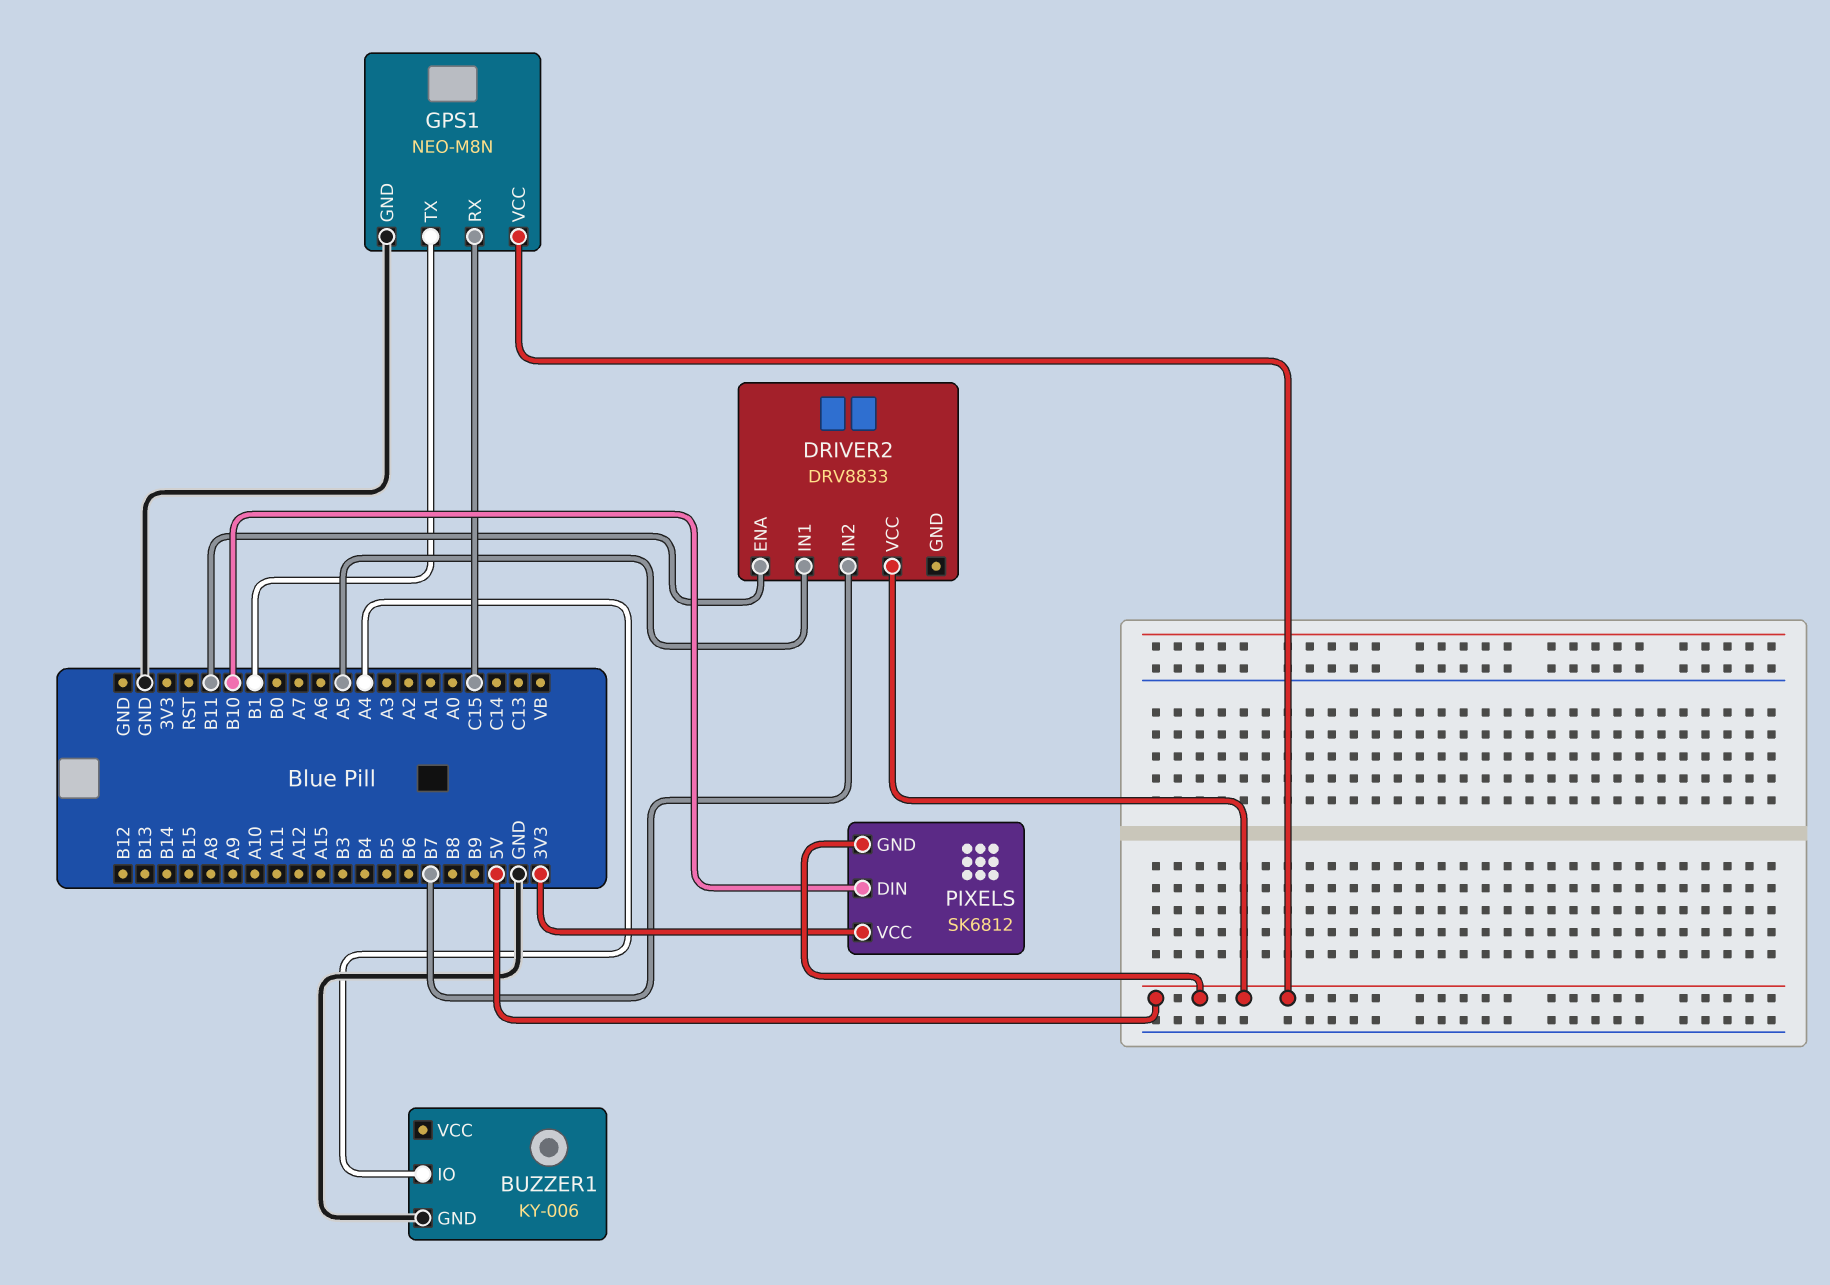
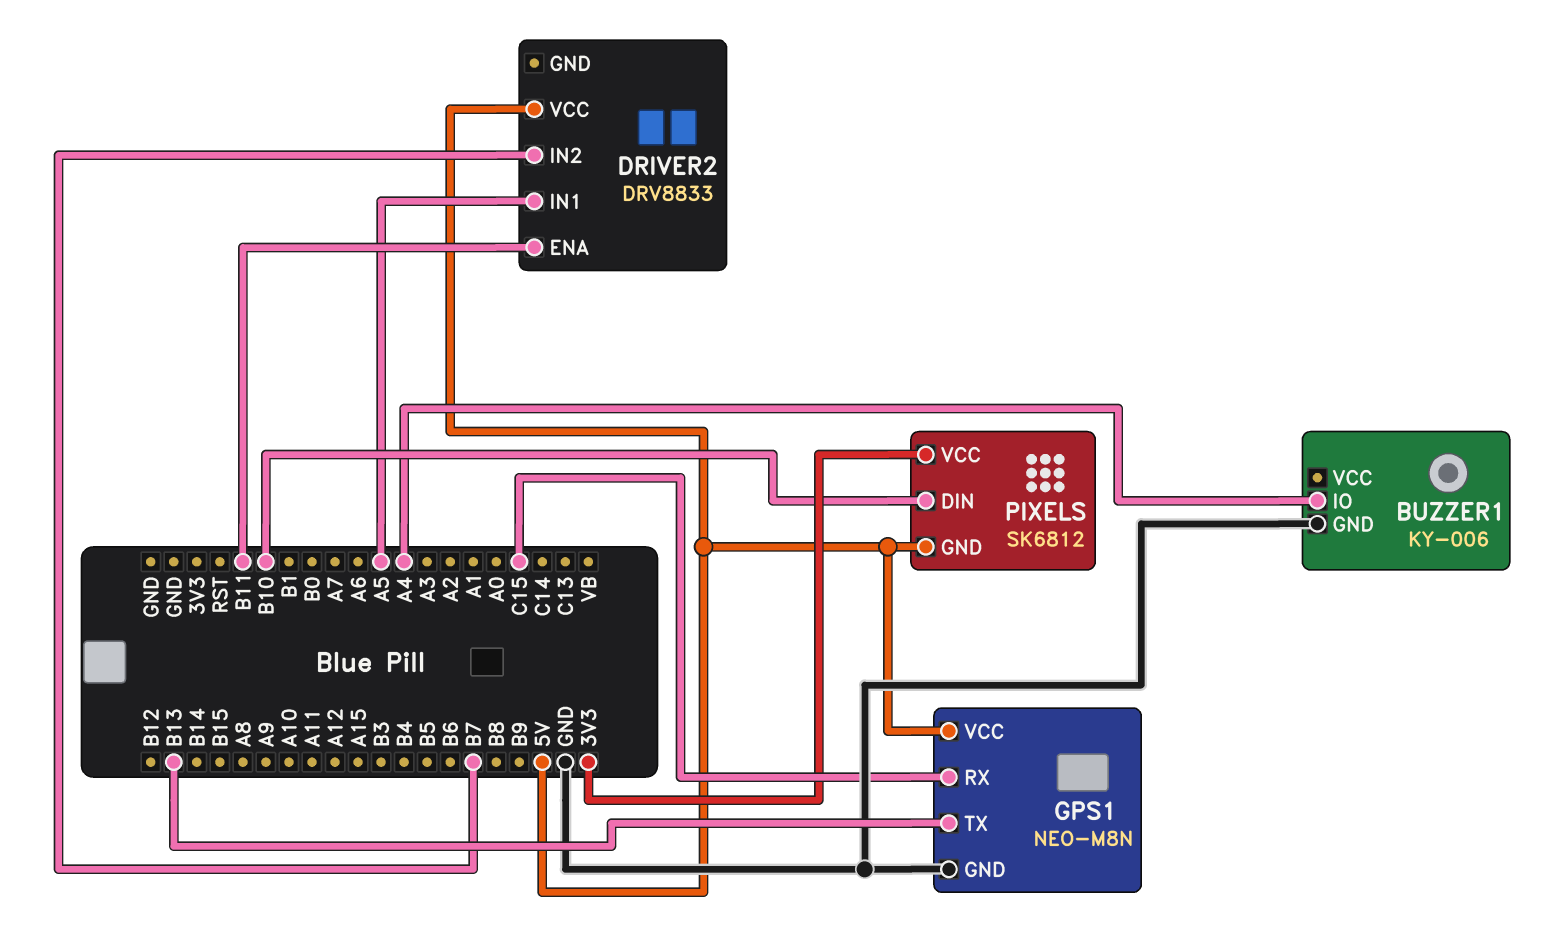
GPS1 pin TX: B1 -> B13

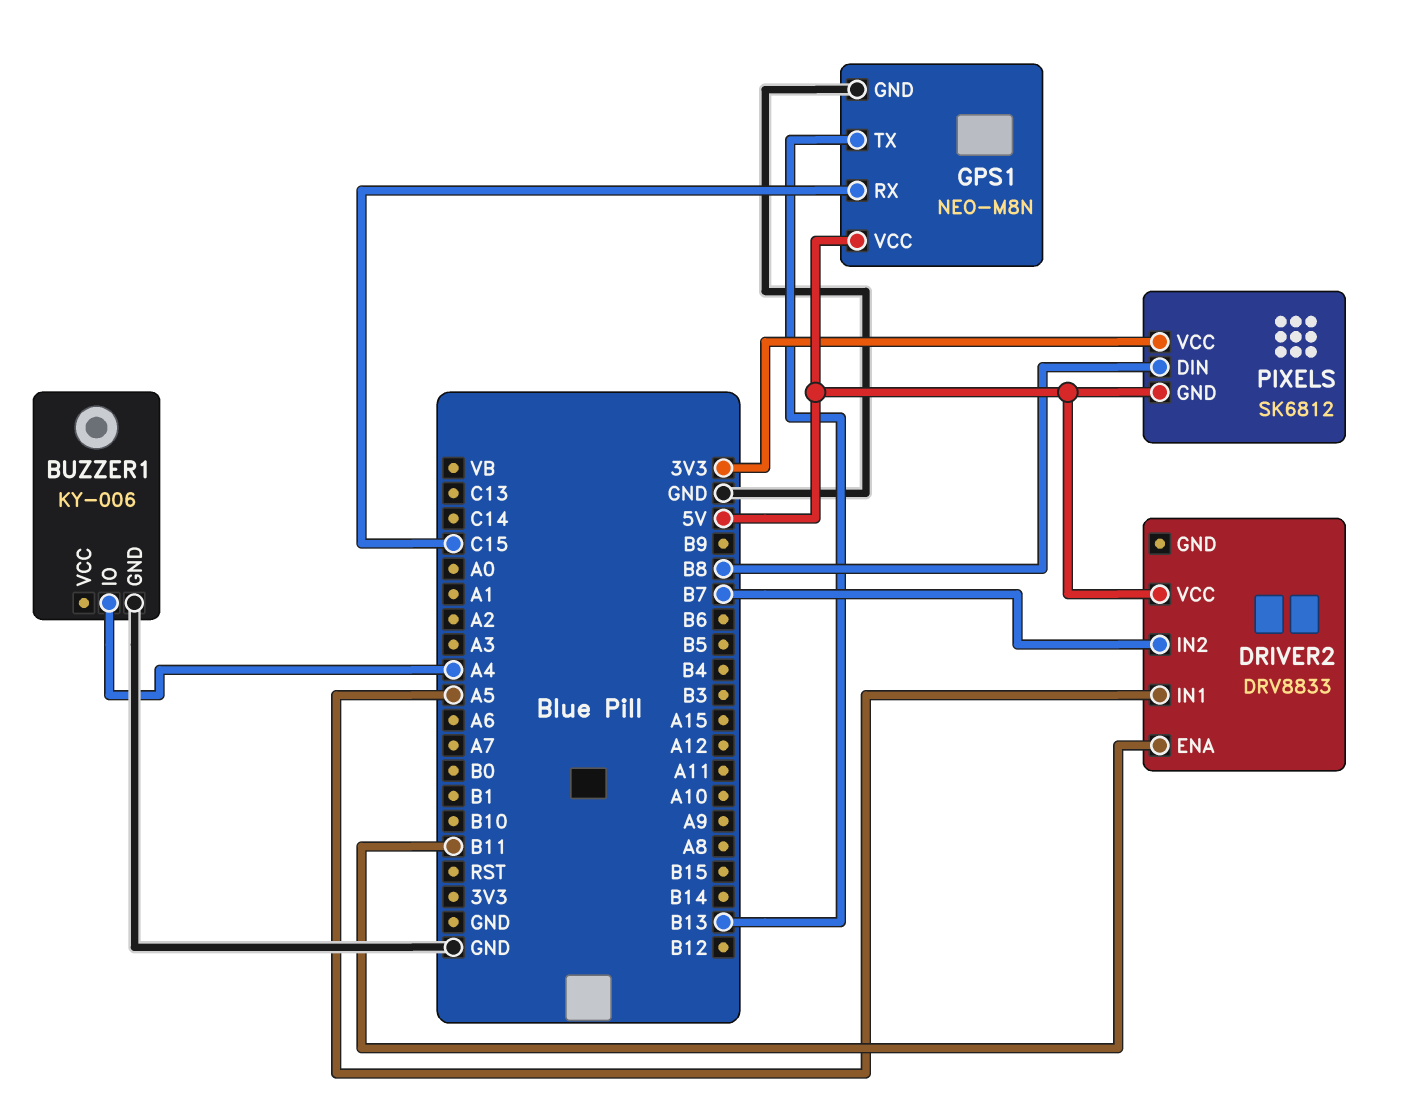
PIXELS pin DIN: B10 -> B8

